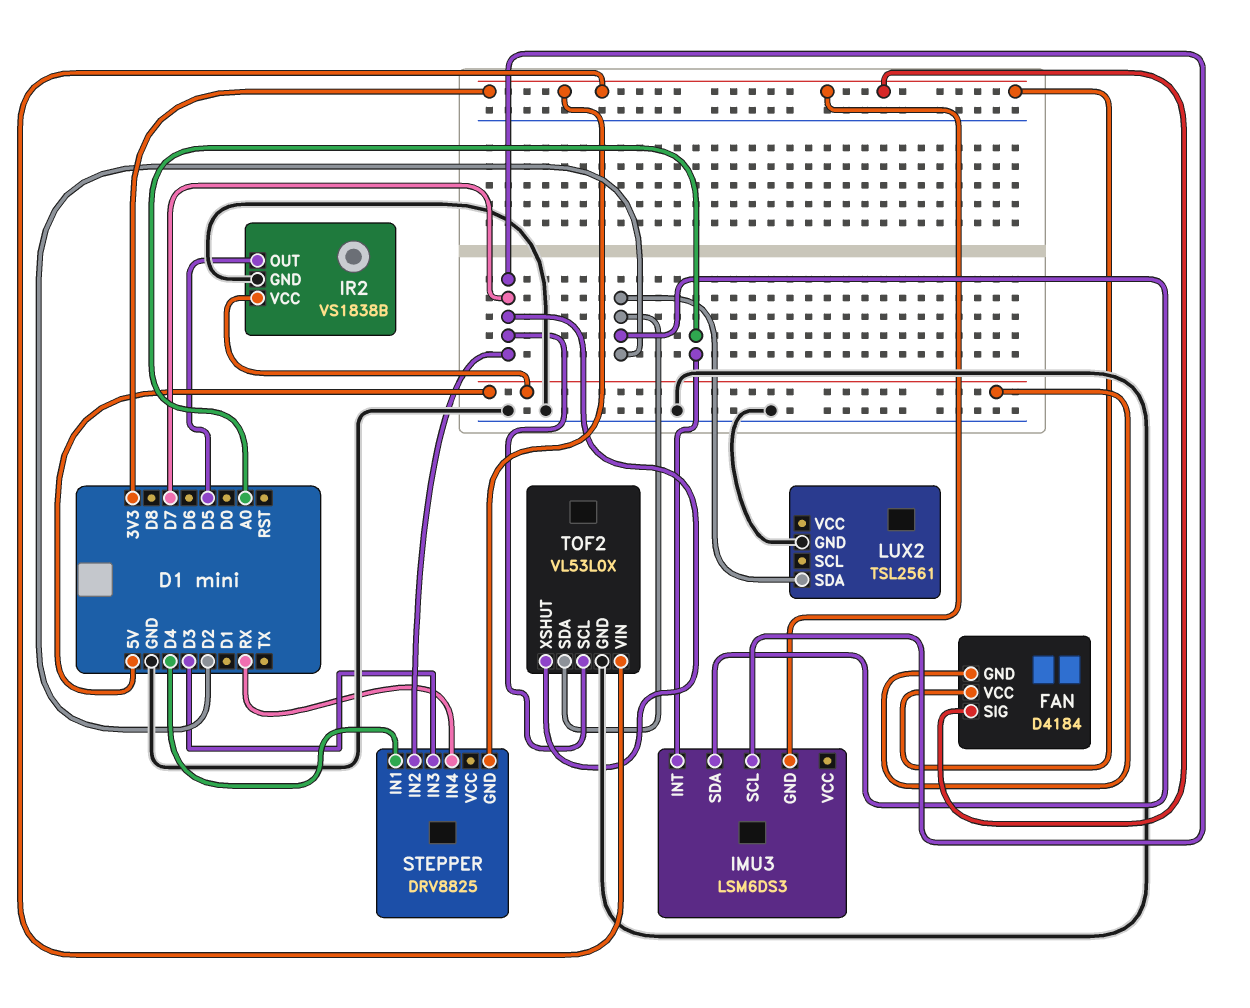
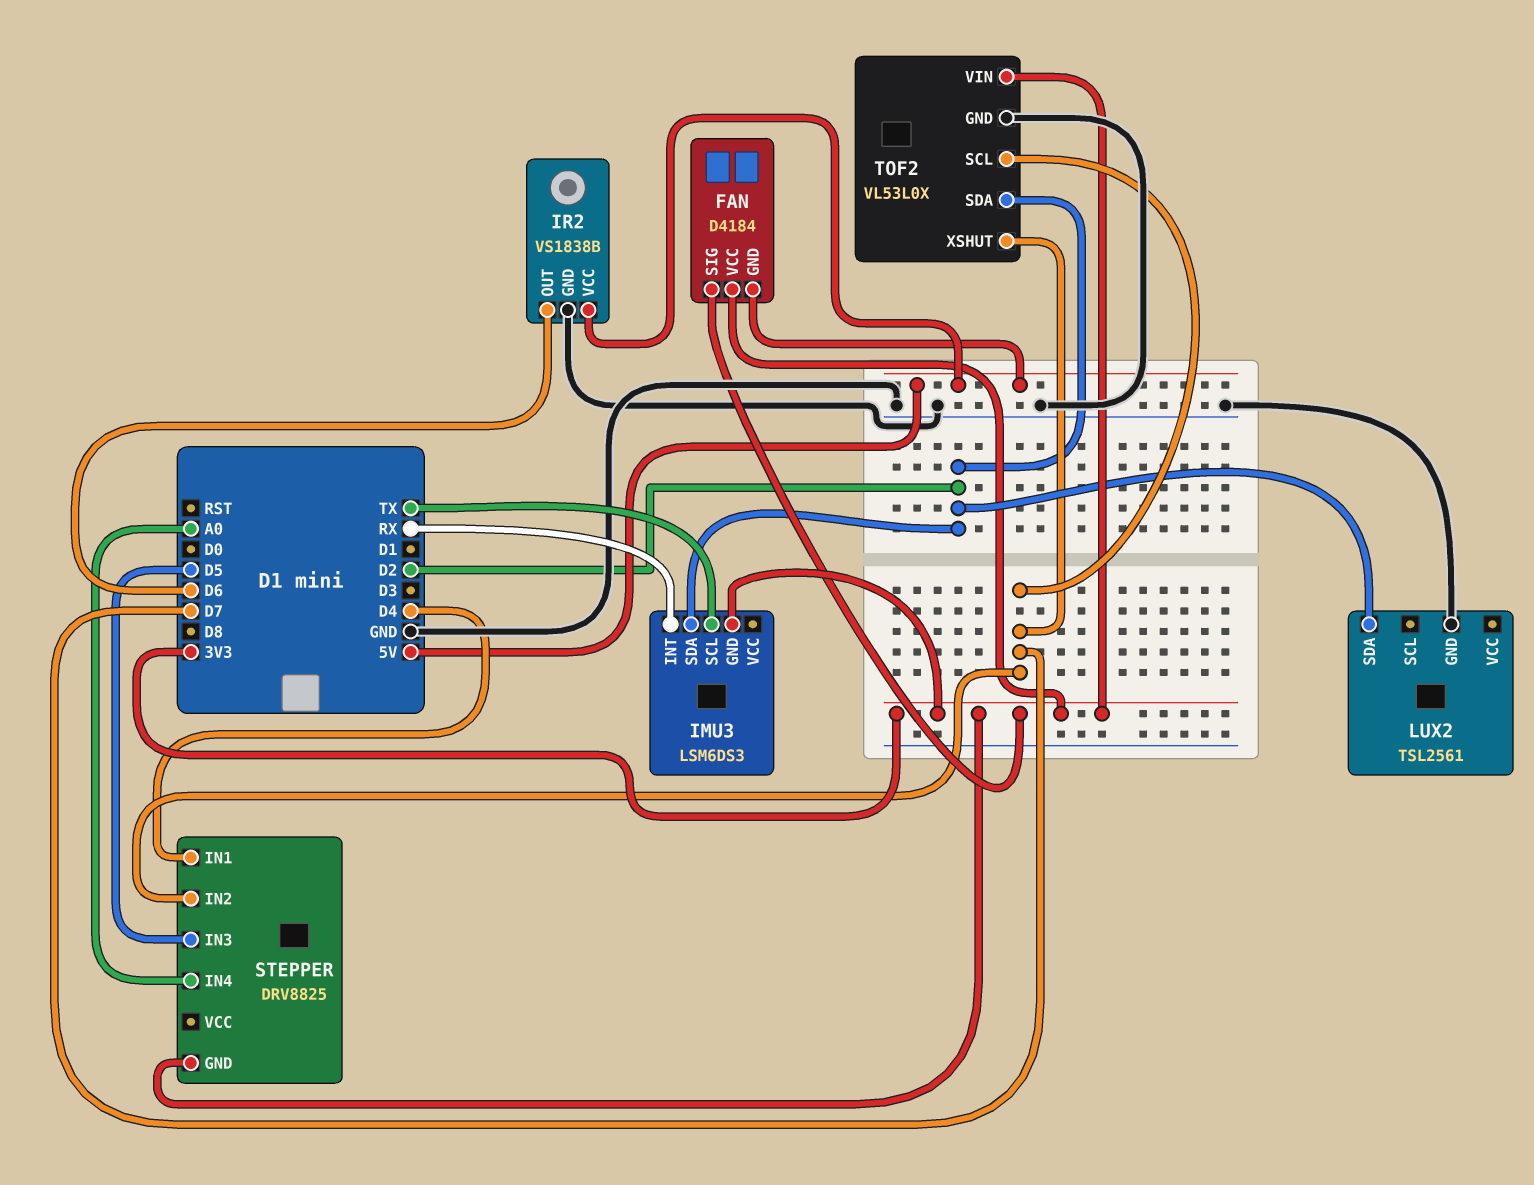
IMU3 pin INT: A0 -> RX
IMU3 pin SCL: D7 -> TX
IR2 pin OUT: D5 -> D6
STEPPER pin IN3: D3 -> D5
STEPPER pin IN4: RX -> A0

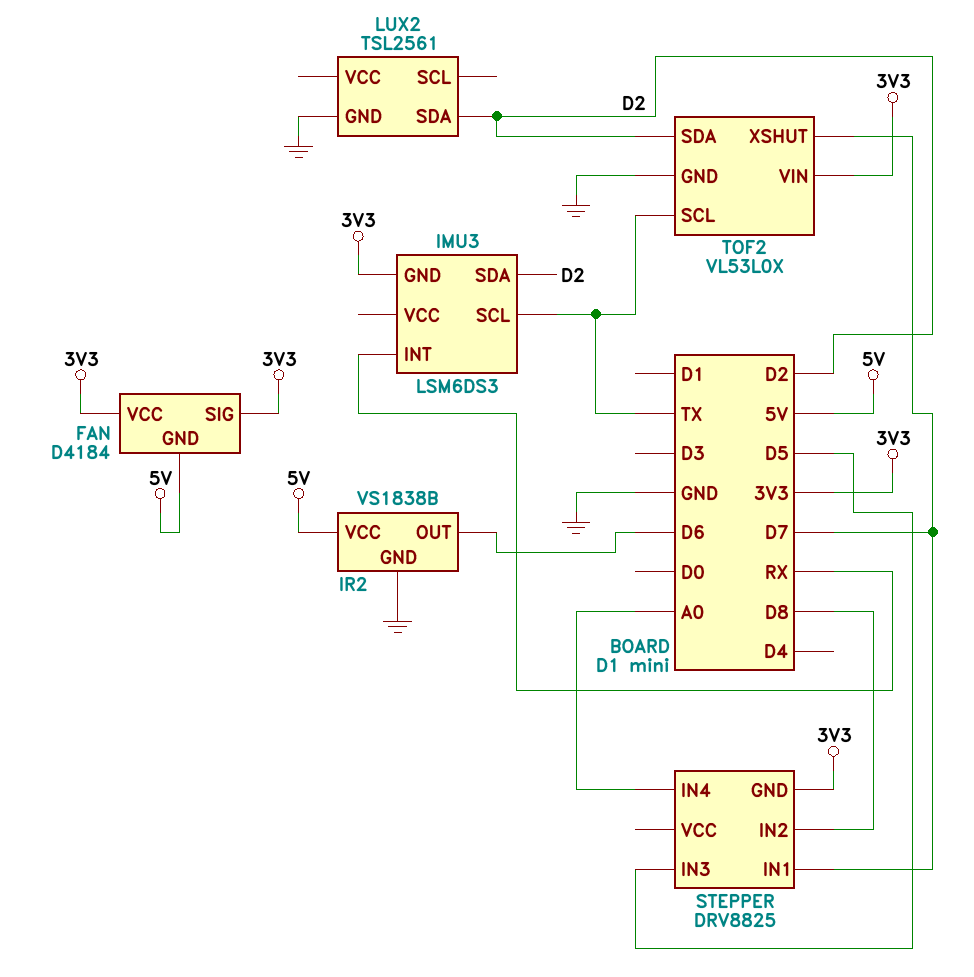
STEPPER pin IN1: D4 -> D7
STEPPER pin IN2: D7 -> D8
TOF2 pin SCL: D7 -> TX

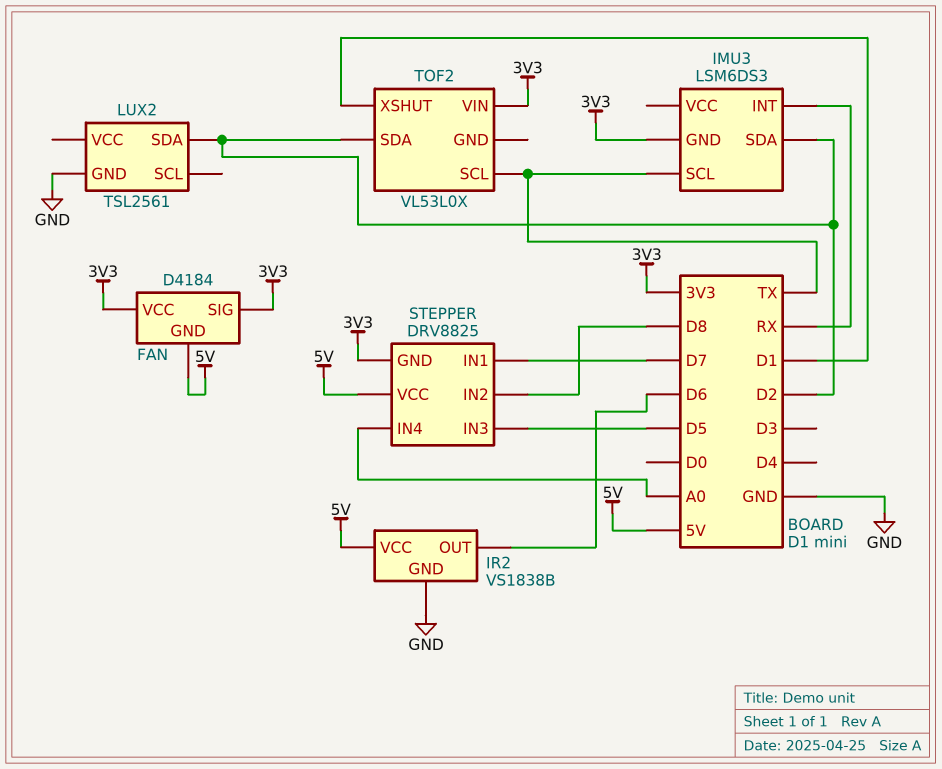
STEPPER pin VCC: none -> 5V
TOF2 pin GND: GND -> none
TOF2 pin XSHUT: D7 -> D1

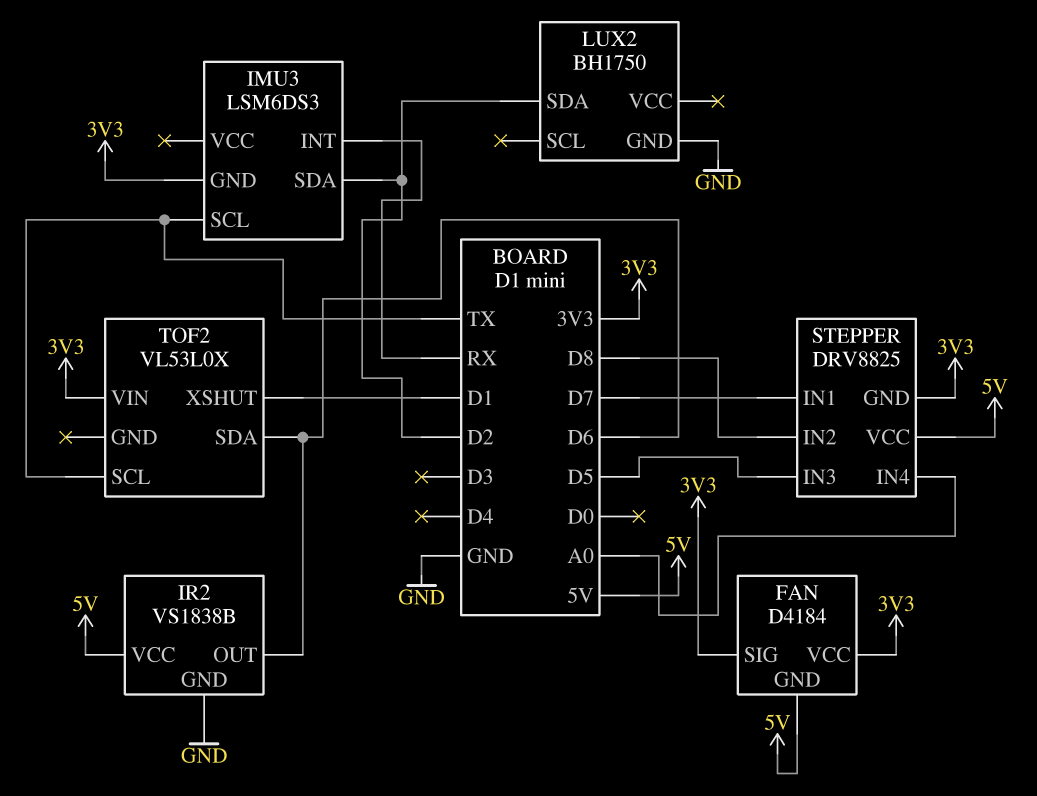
LUX2: TSL2561 -> BH1750
TOF2 pin SDA: D2 -> D6

